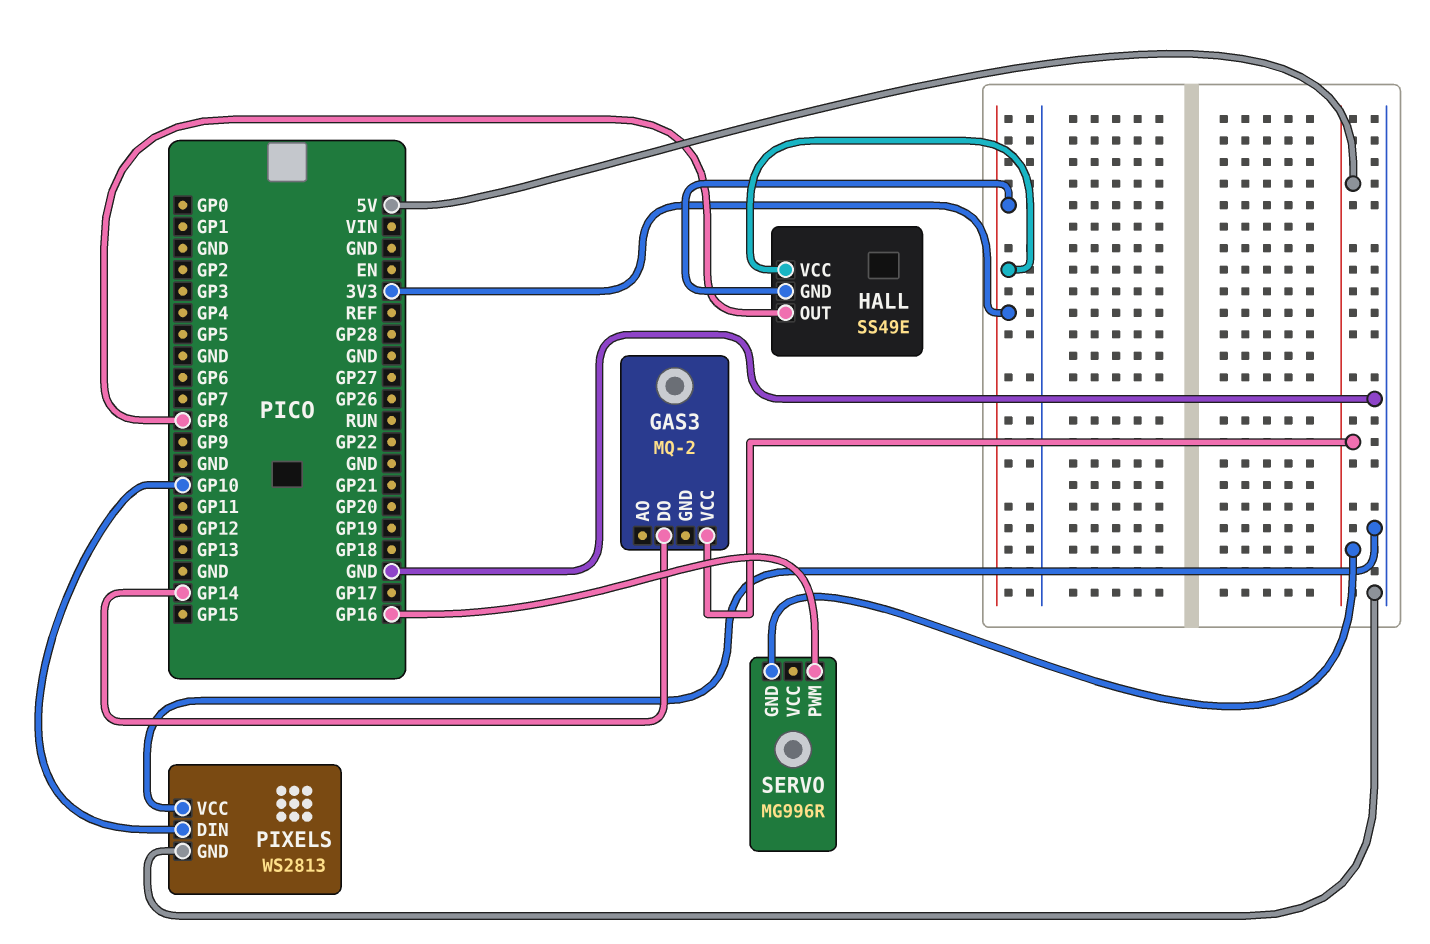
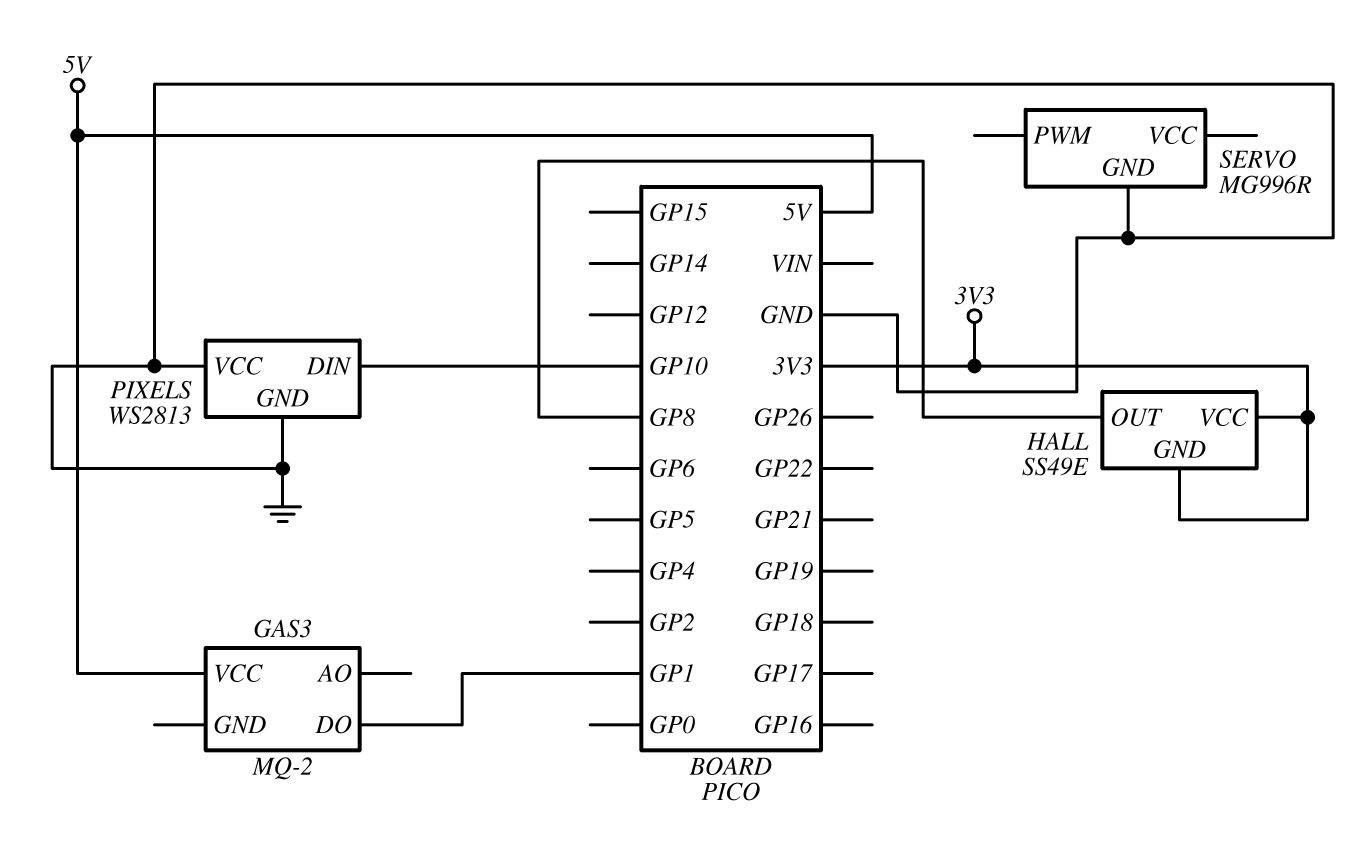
GAS3 pin DO: GP14 -> GP1
SERVO pin GND: 5V -> GND
SERVO pin PWM: GP16 -> none

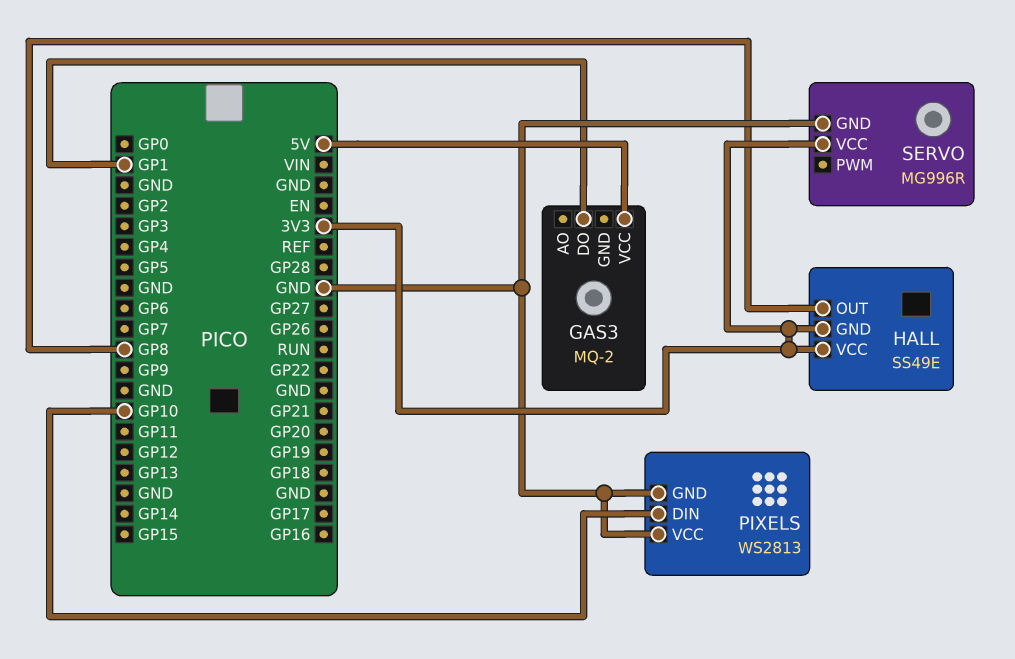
SERVO pin VCC: none -> 3V3

